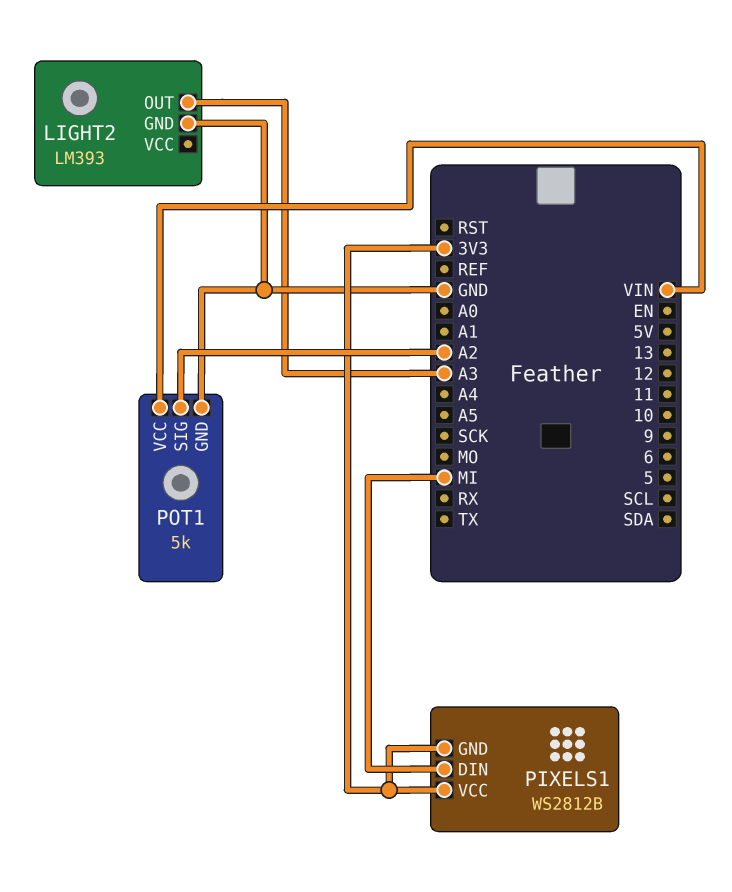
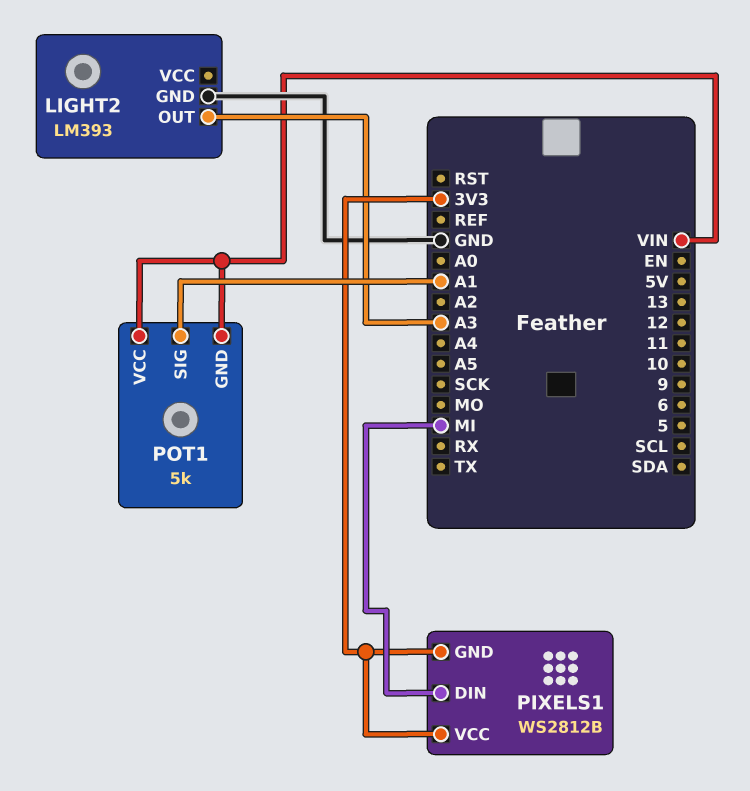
POT1 pin GND: GND -> VIN
POT1 pin SIG: A2 -> A1

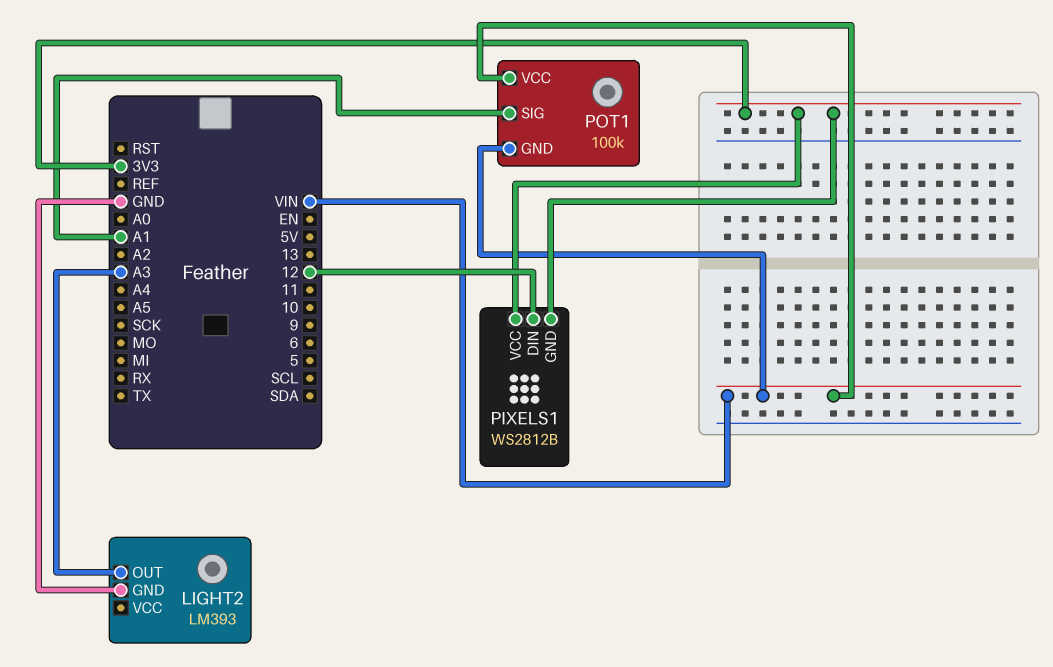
PIXELS1 pin DIN: MI -> 12
POT1: 5k -> 100k

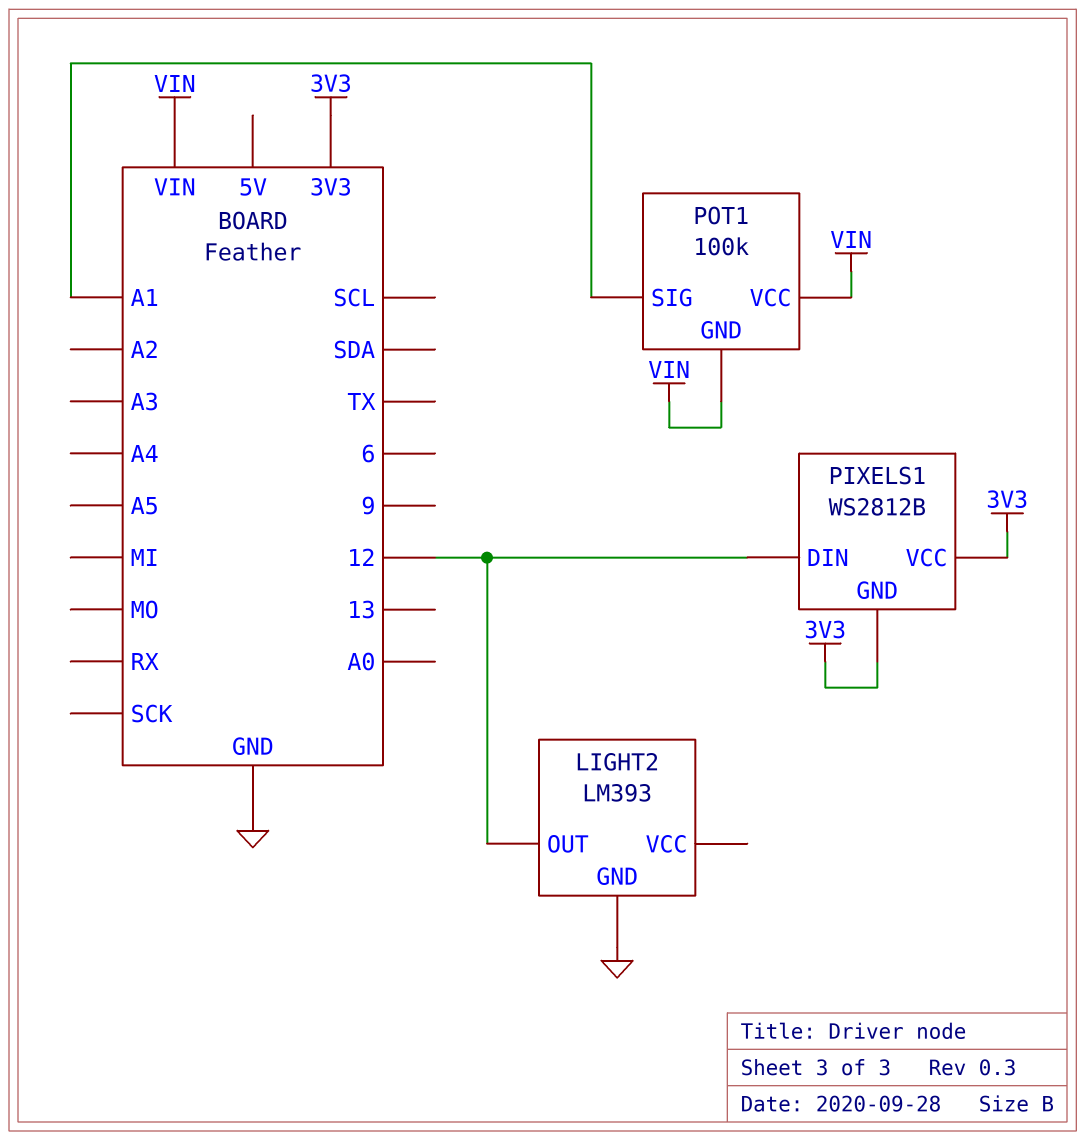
LIGHT2 pin OUT: A3 -> 12

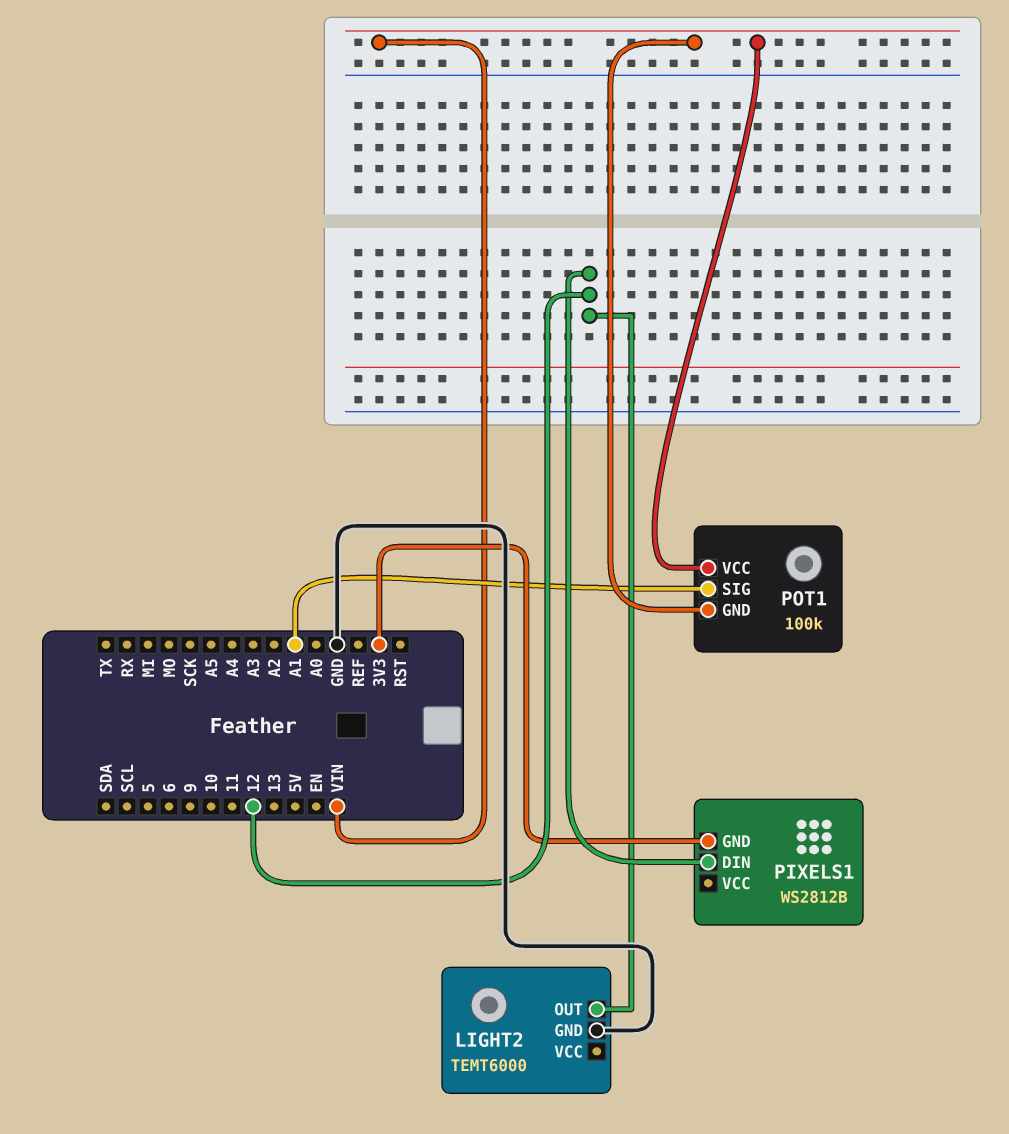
LIGHT2: LM393 -> TEMT6000
PIXELS1 pin VCC: 3V3 -> none

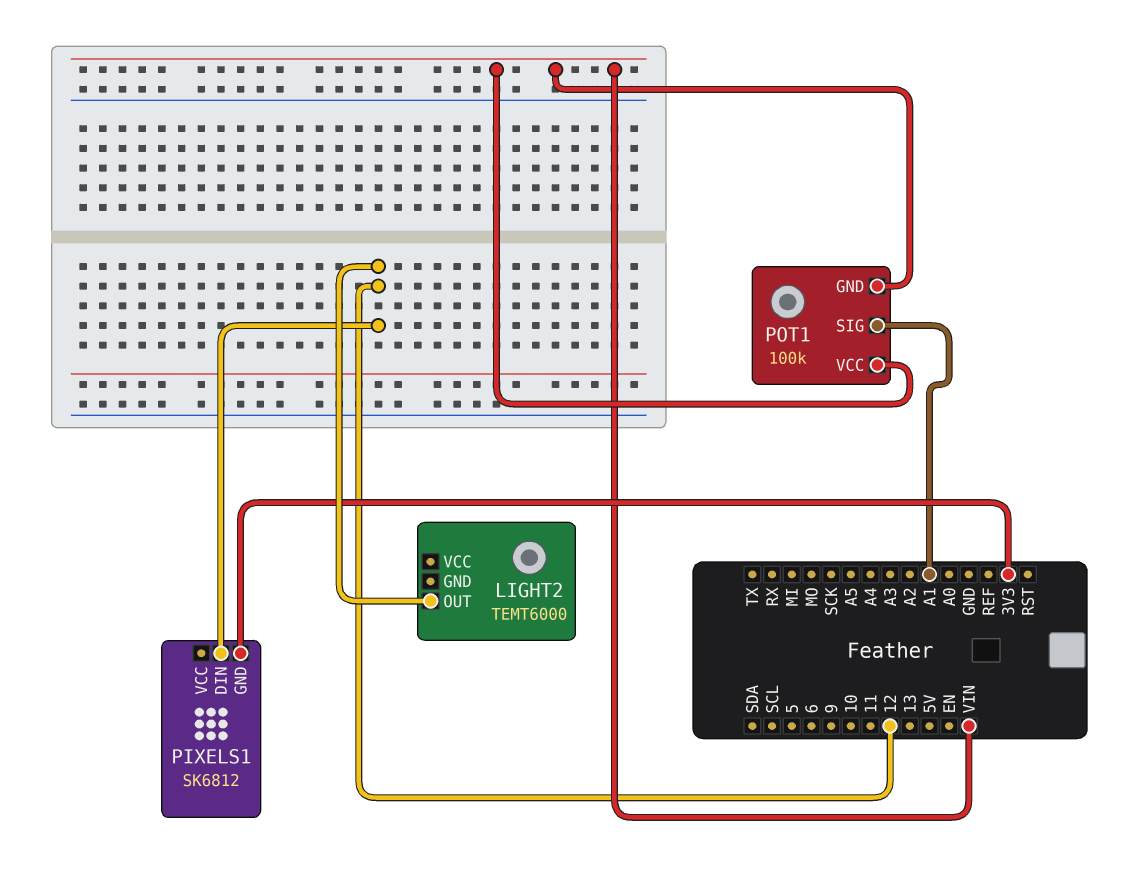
LIGHT2 pin GND: GND -> none
PIXELS1: WS2812B -> SK6812

